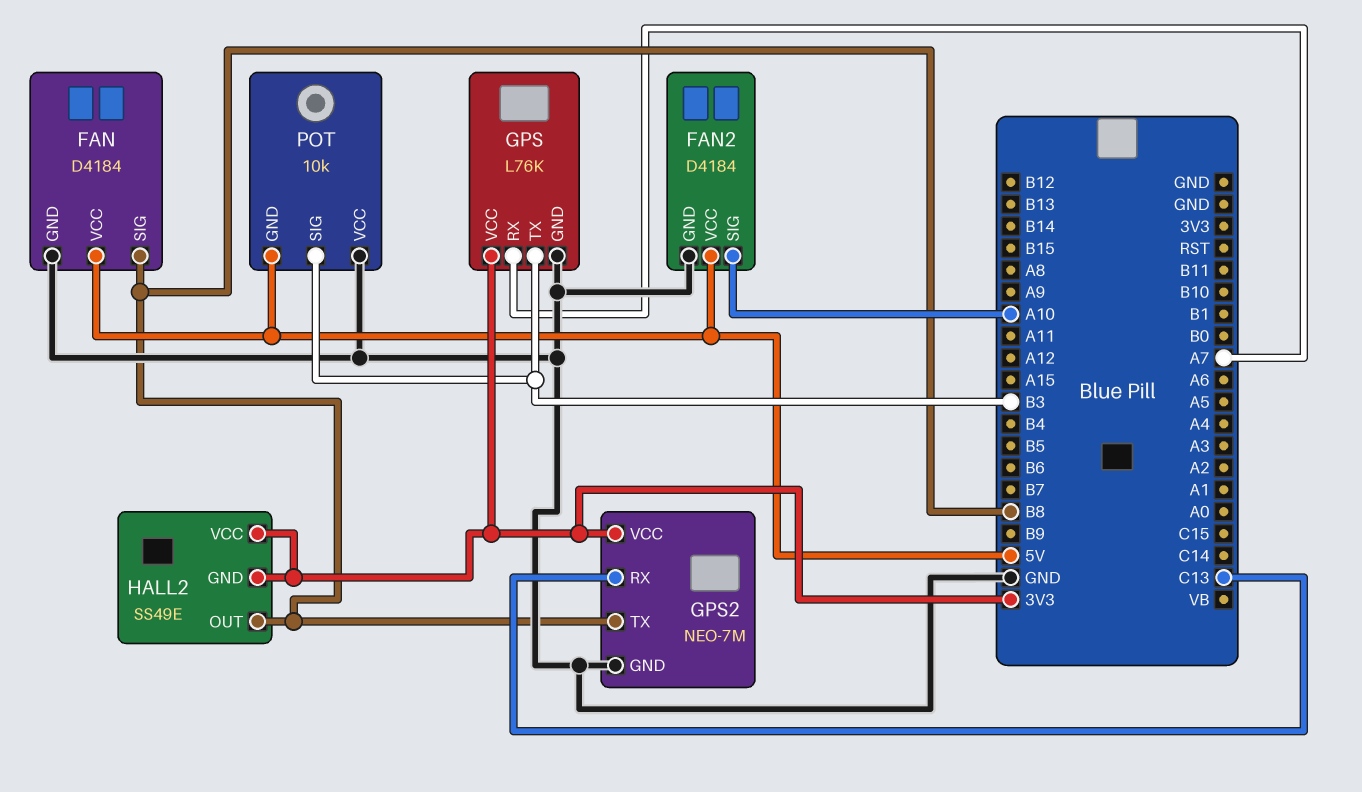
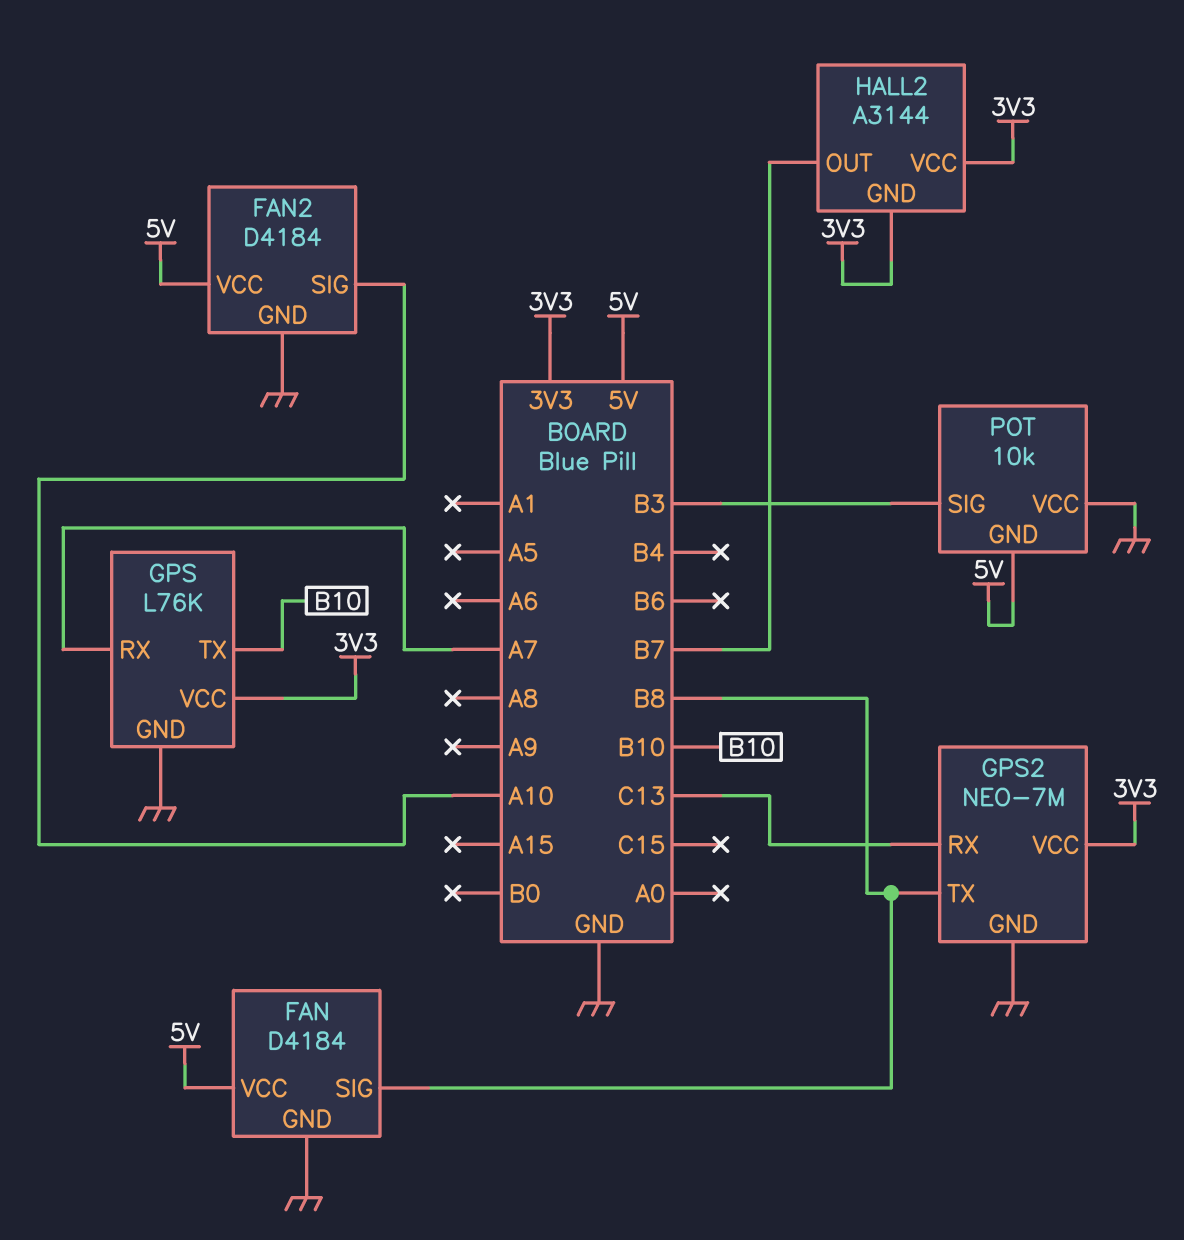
GPS pin TX: B3 -> B10
HALL2: SS49E -> A3144
HALL2 pin OUT: B8 -> B7

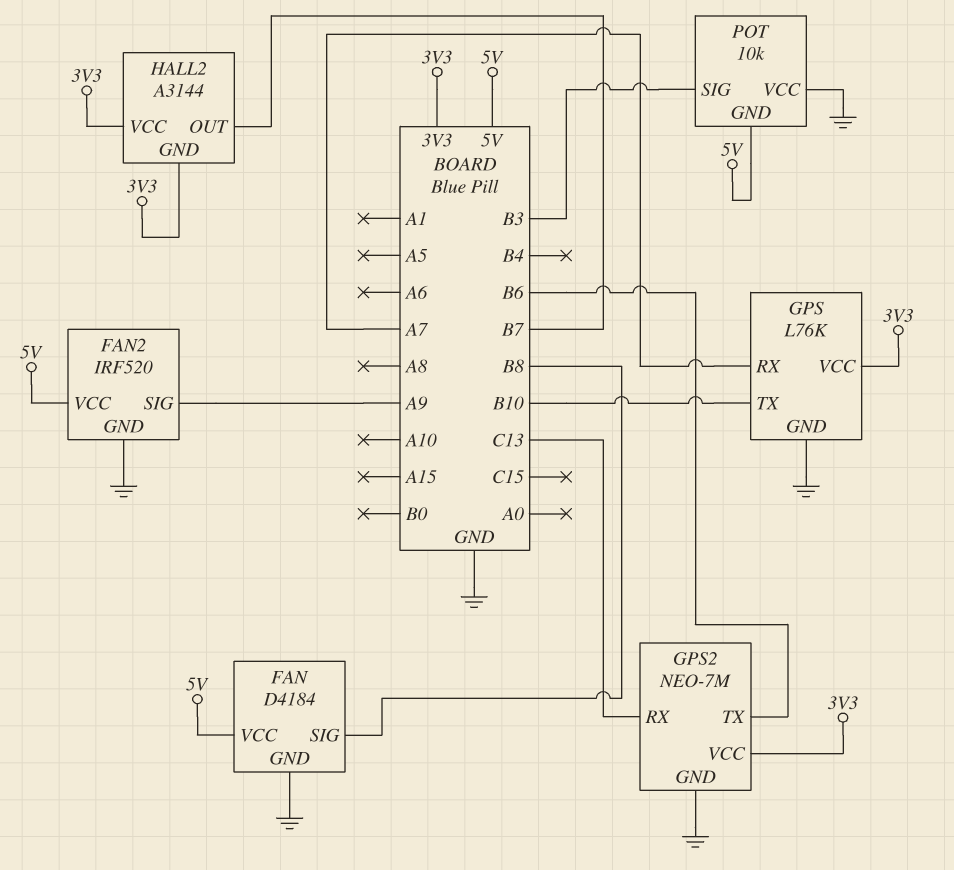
FAN2: D4184 -> IRF520
FAN2 pin SIG: A10 -> A9
GPS2 pin TX: B8 -> B6

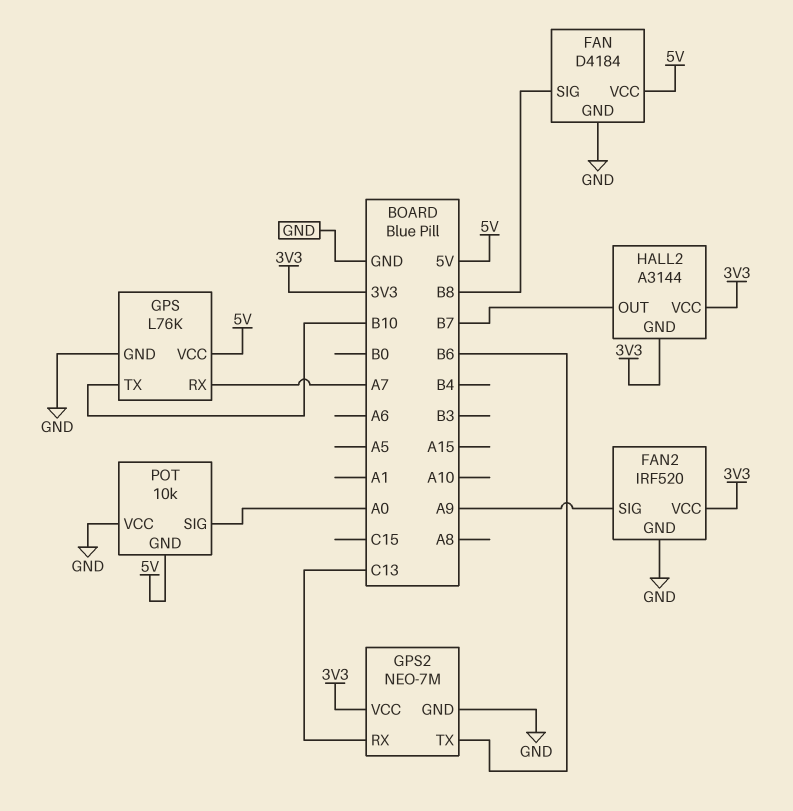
FAN2 pin VCC: 5V -> 3V3
GPS pin VCC: 3V3 -> 5V
POT pin SIG: B3 -> A0

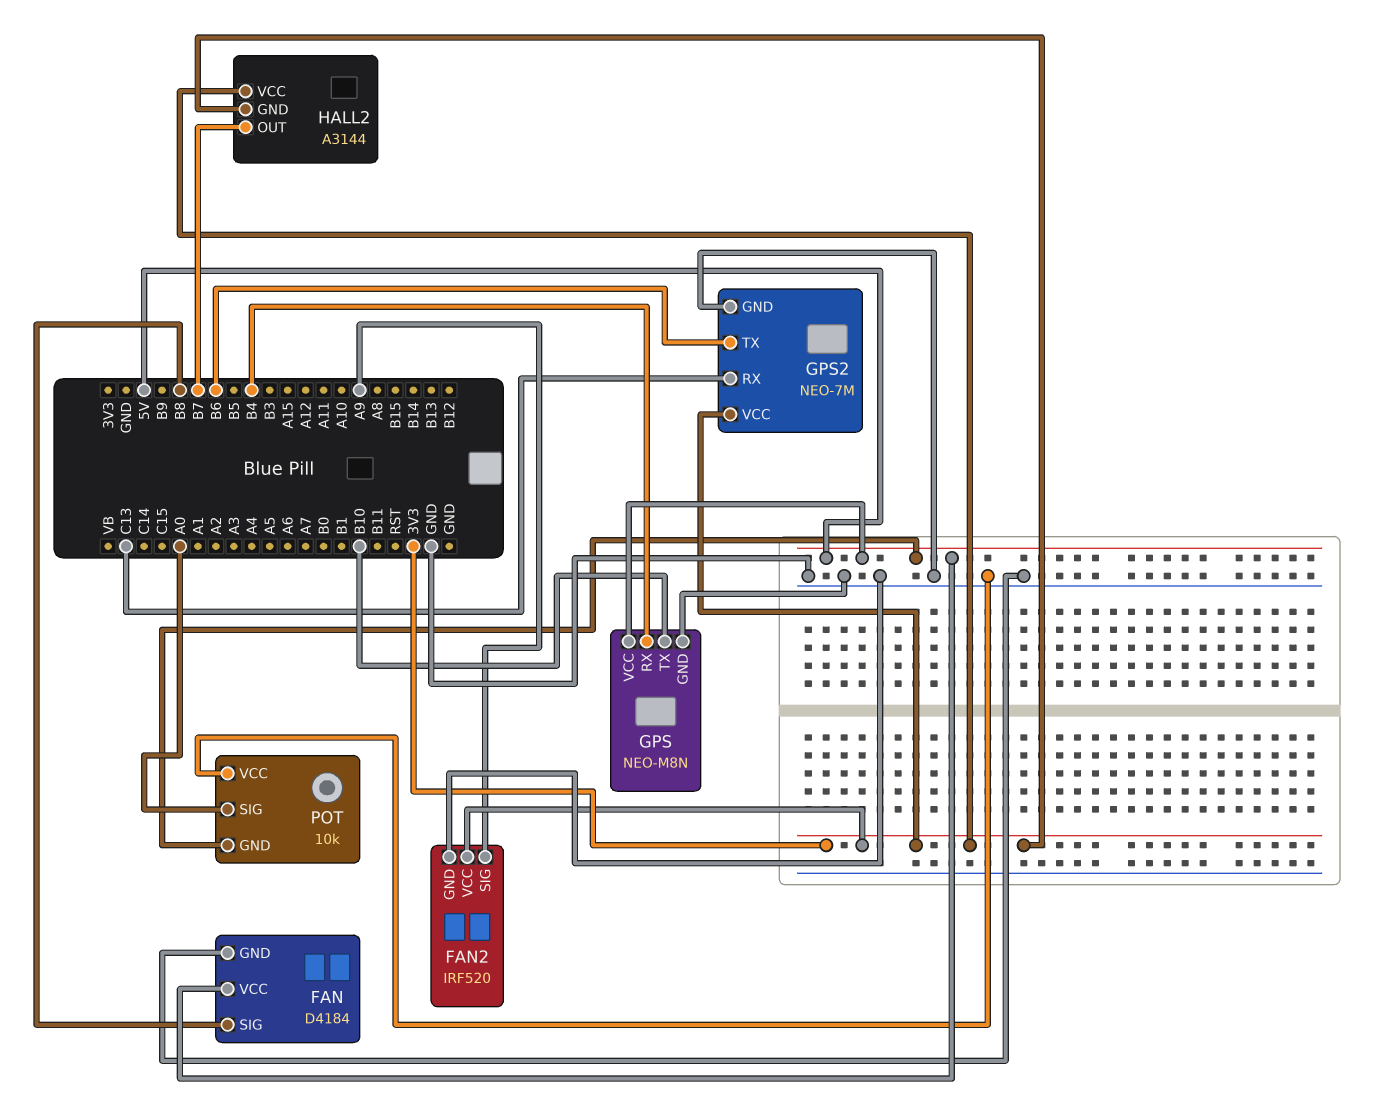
GPS: L76K -> NEO-M8N
GPS pin RX: A7 -> B4

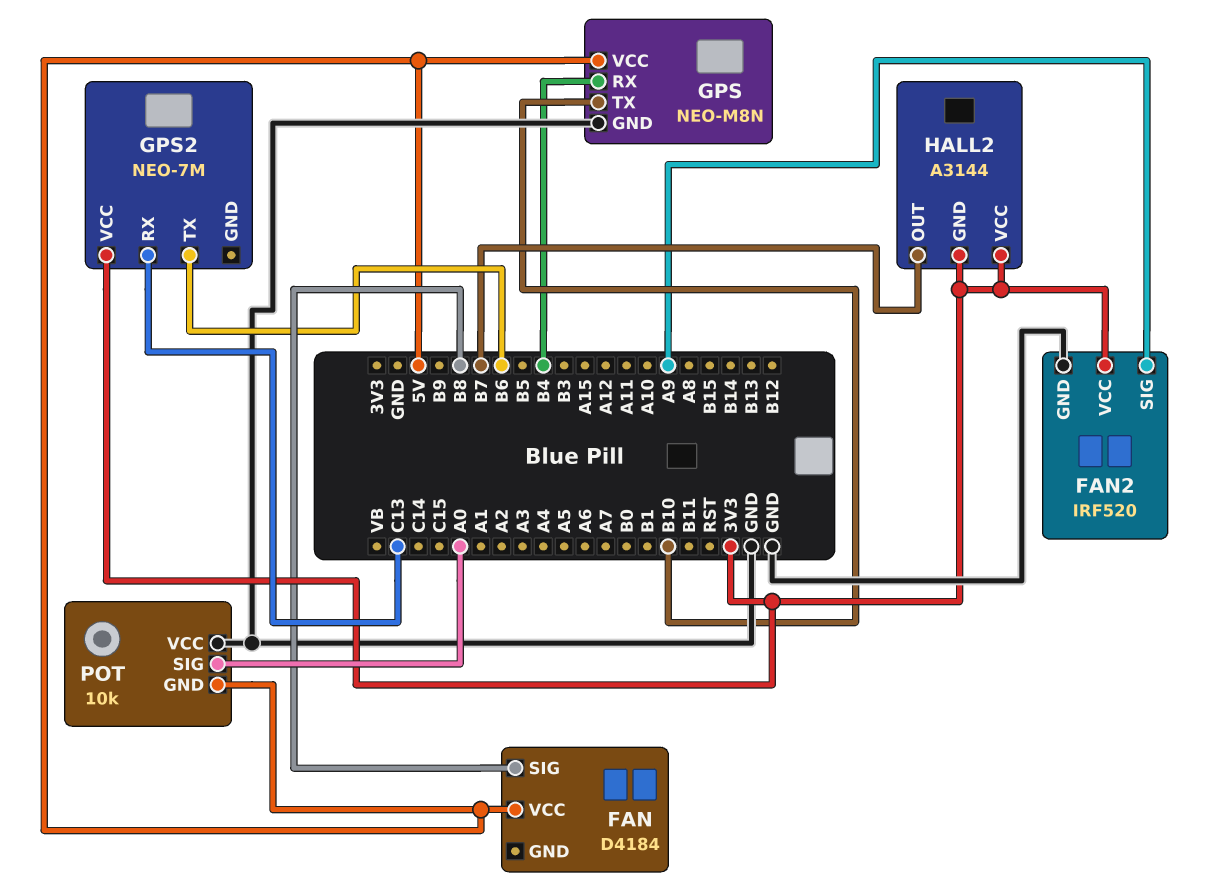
FAN pin GND: GND -> none
GPS2 pin GND: GND -> none

